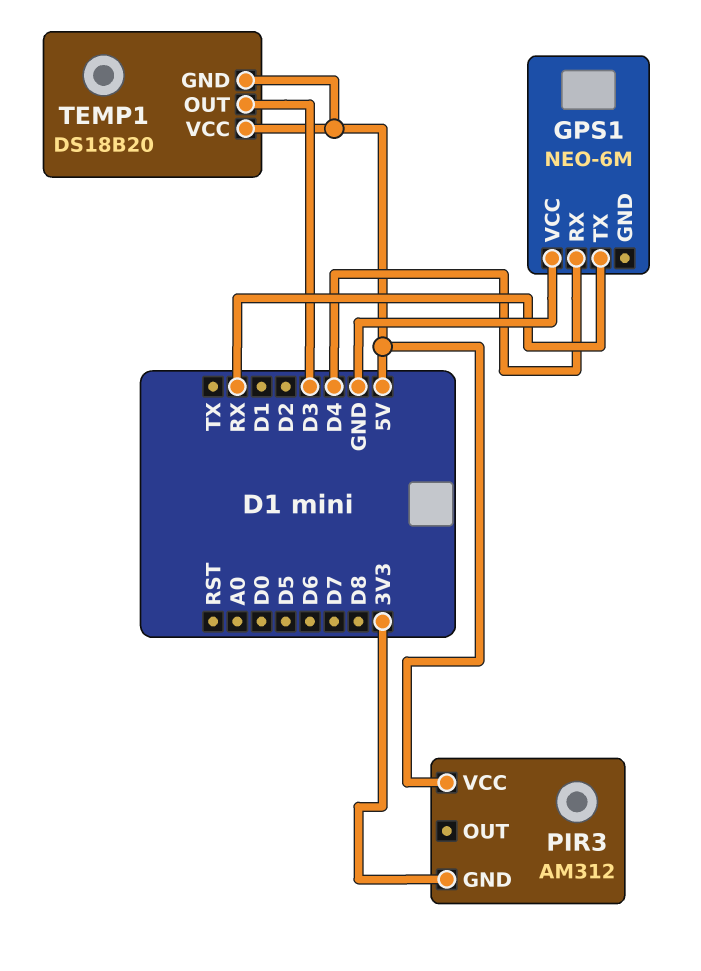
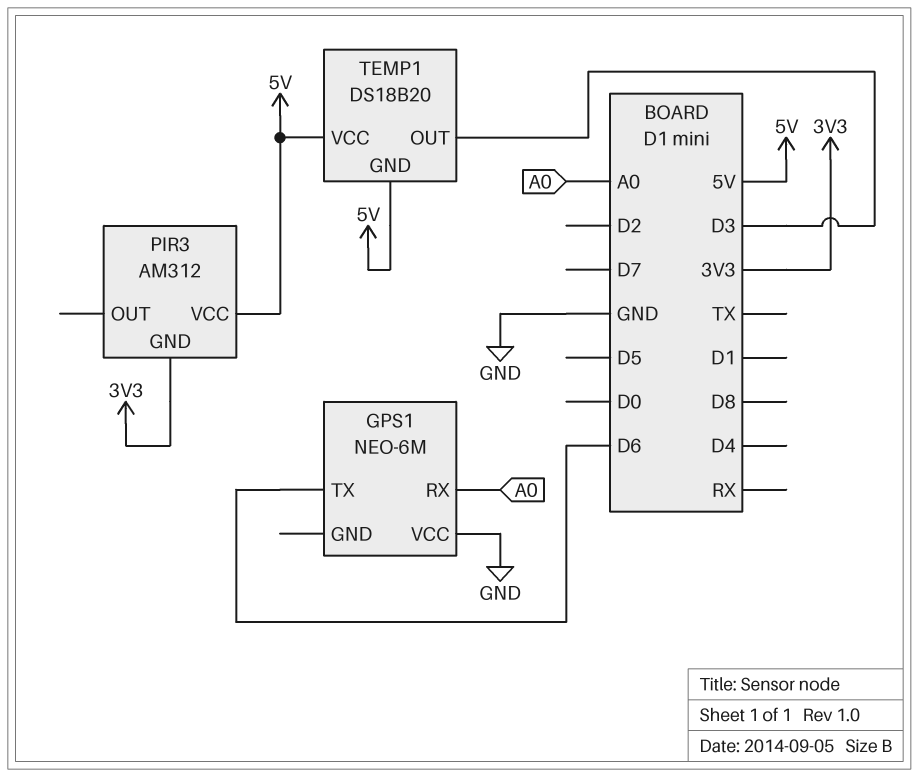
GPS1 pin RX: D4 -> A0
GPS1 pin TX: RX -> D6

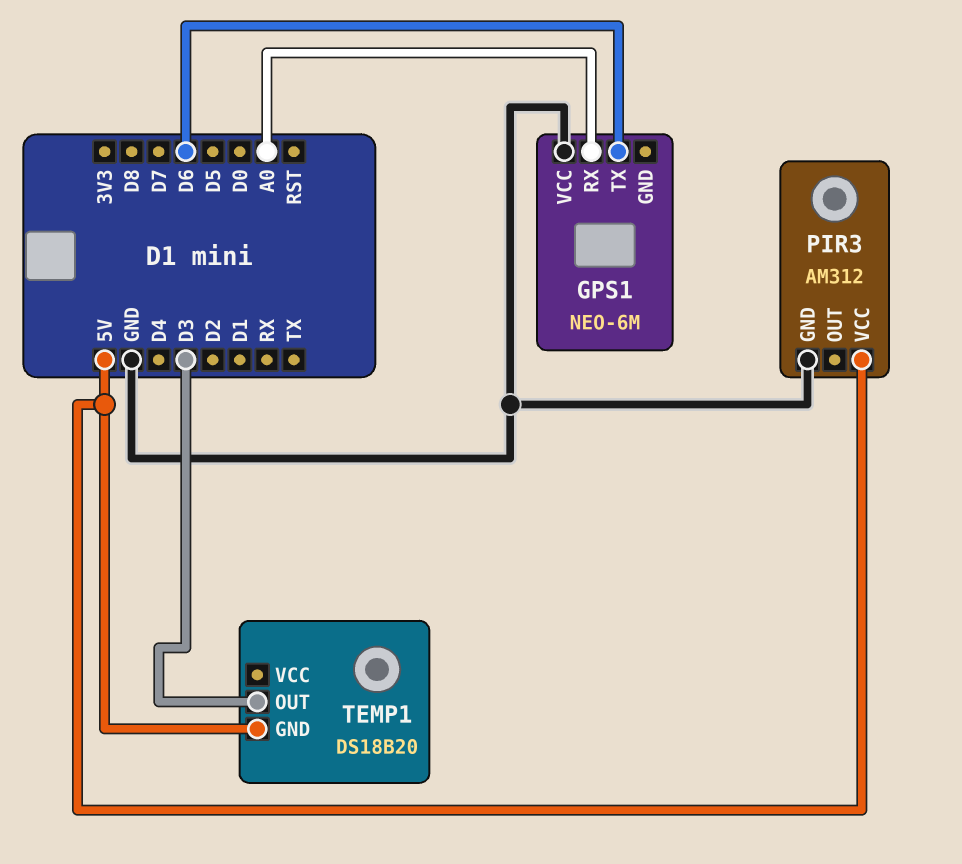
PIR3 pin GND: 3V3 -> GND
TEMP1 pin VCC: 5V -> none

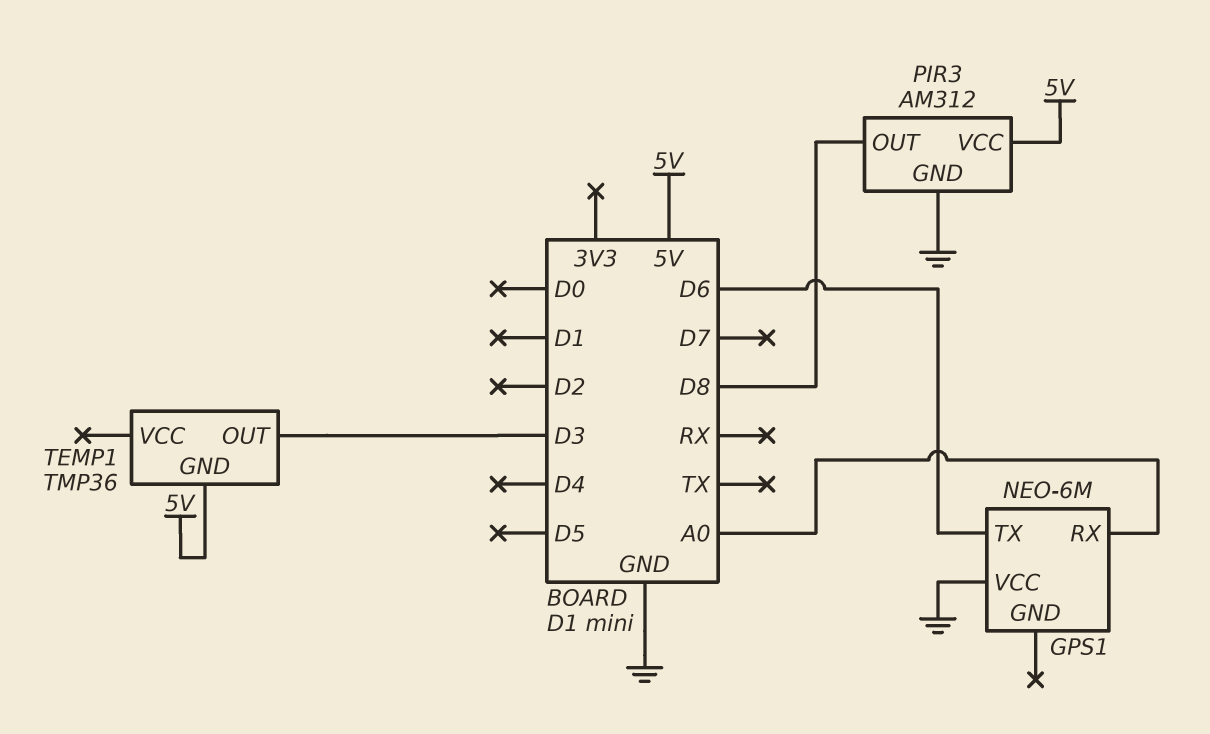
PIR3 pin OUT: none -> D8
TEMP1: DS18B20 -> TMP36

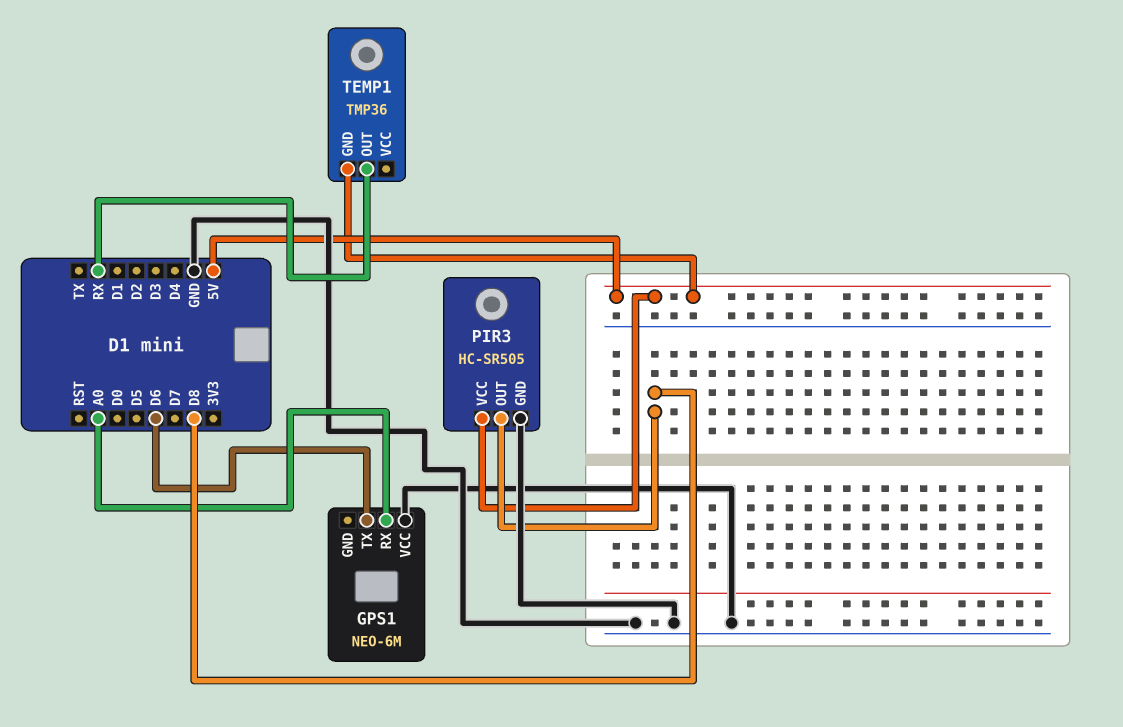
PIR3: AM312 -> HC-SR505
TEMP1 pin OUT: D3 -> RX

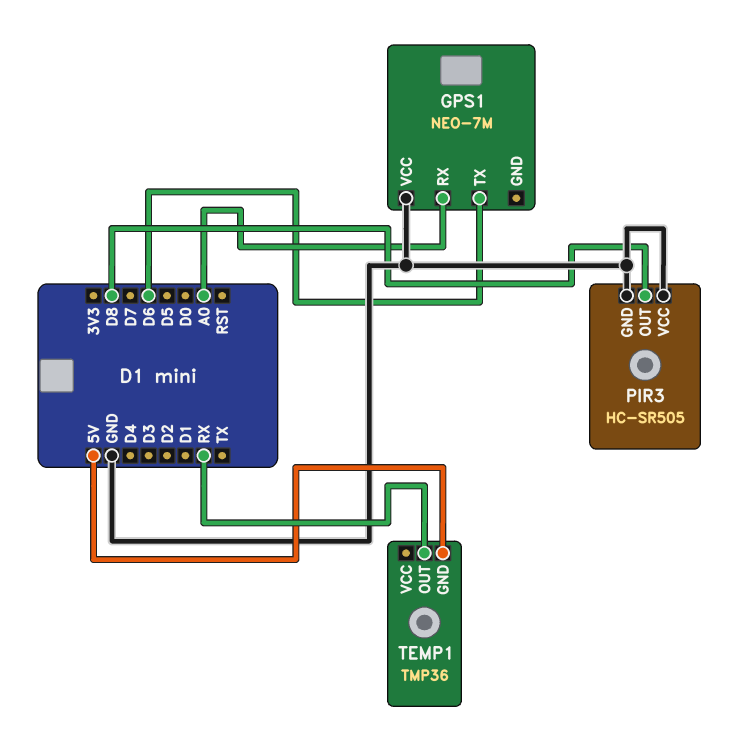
GPS1: NEO-6M -> NEO-7M
PIR3 pin VCC: 5V -> GND

